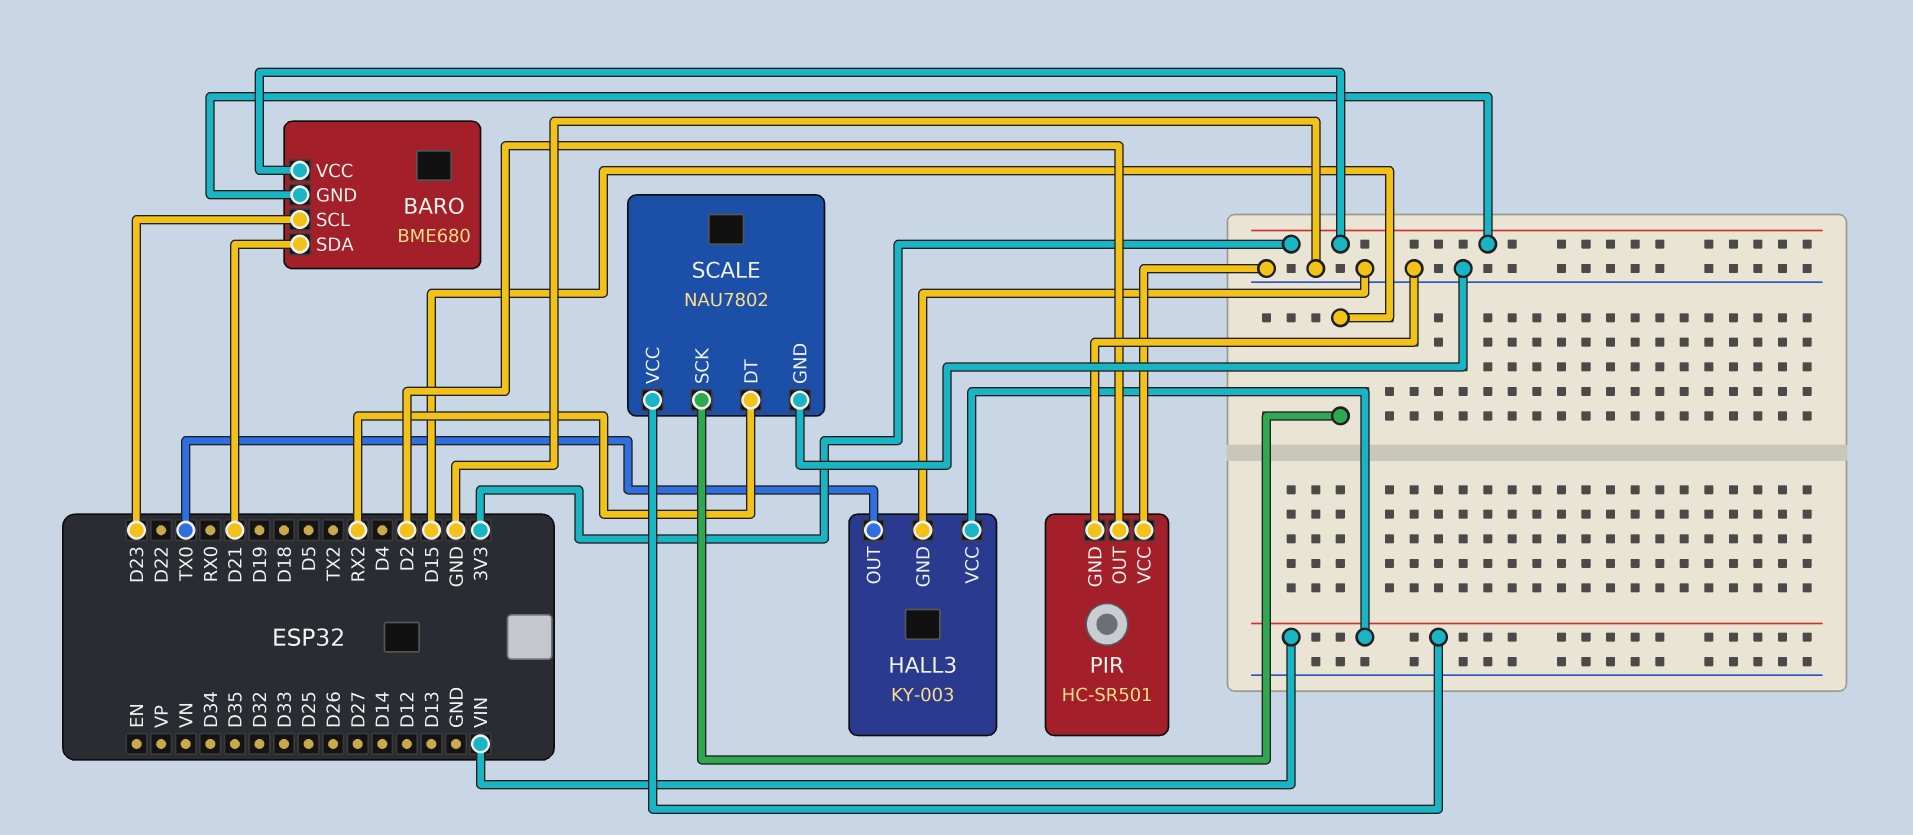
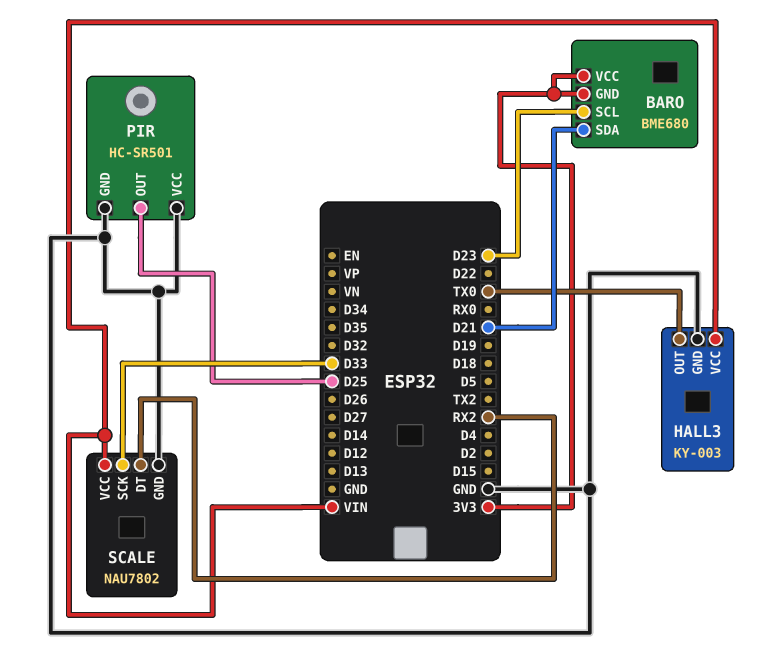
PIR pin OUT: D2 -> D25
SCALE pin SCK: D15 -> D33

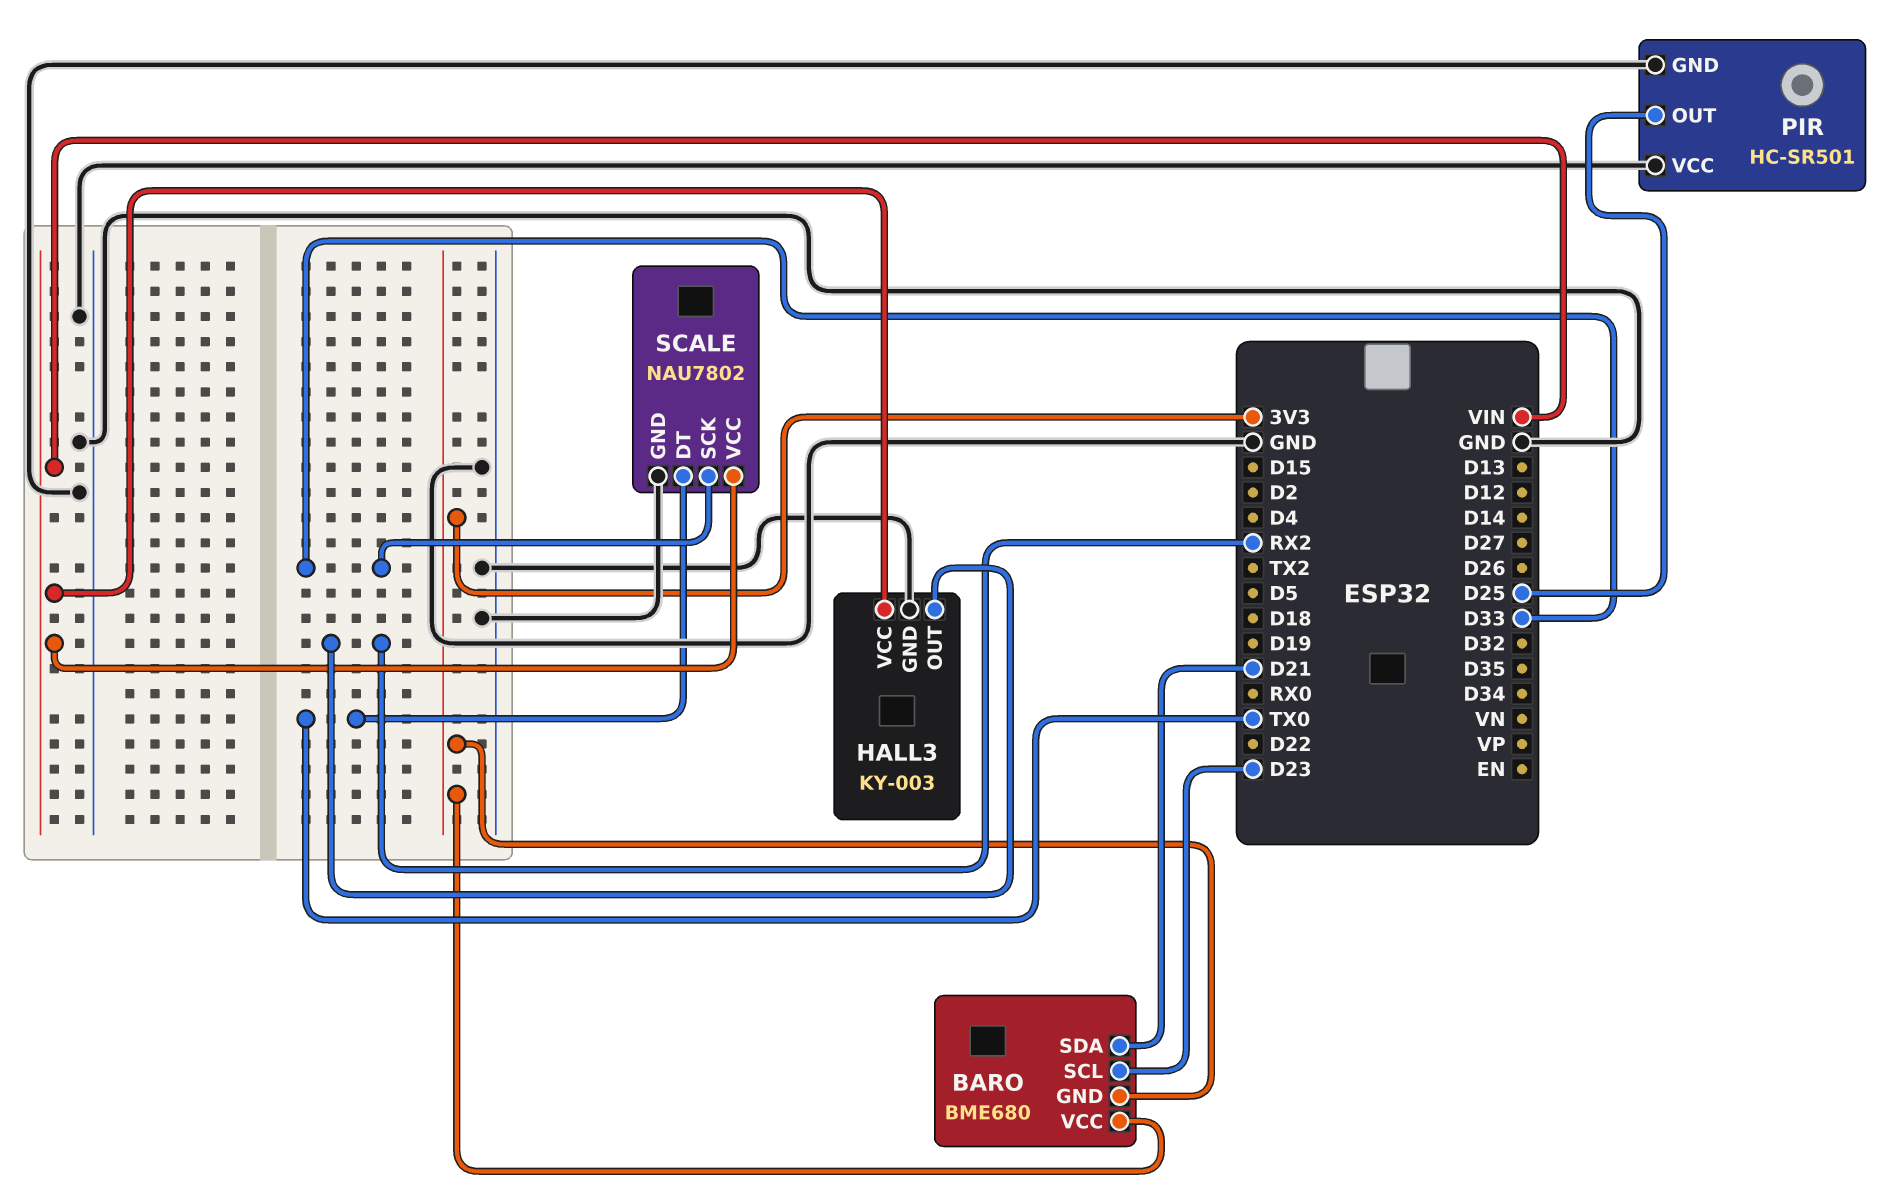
HALL3 pin OUT: TX0 -> RX2
SCALE pin DT: RX2 -> TX0

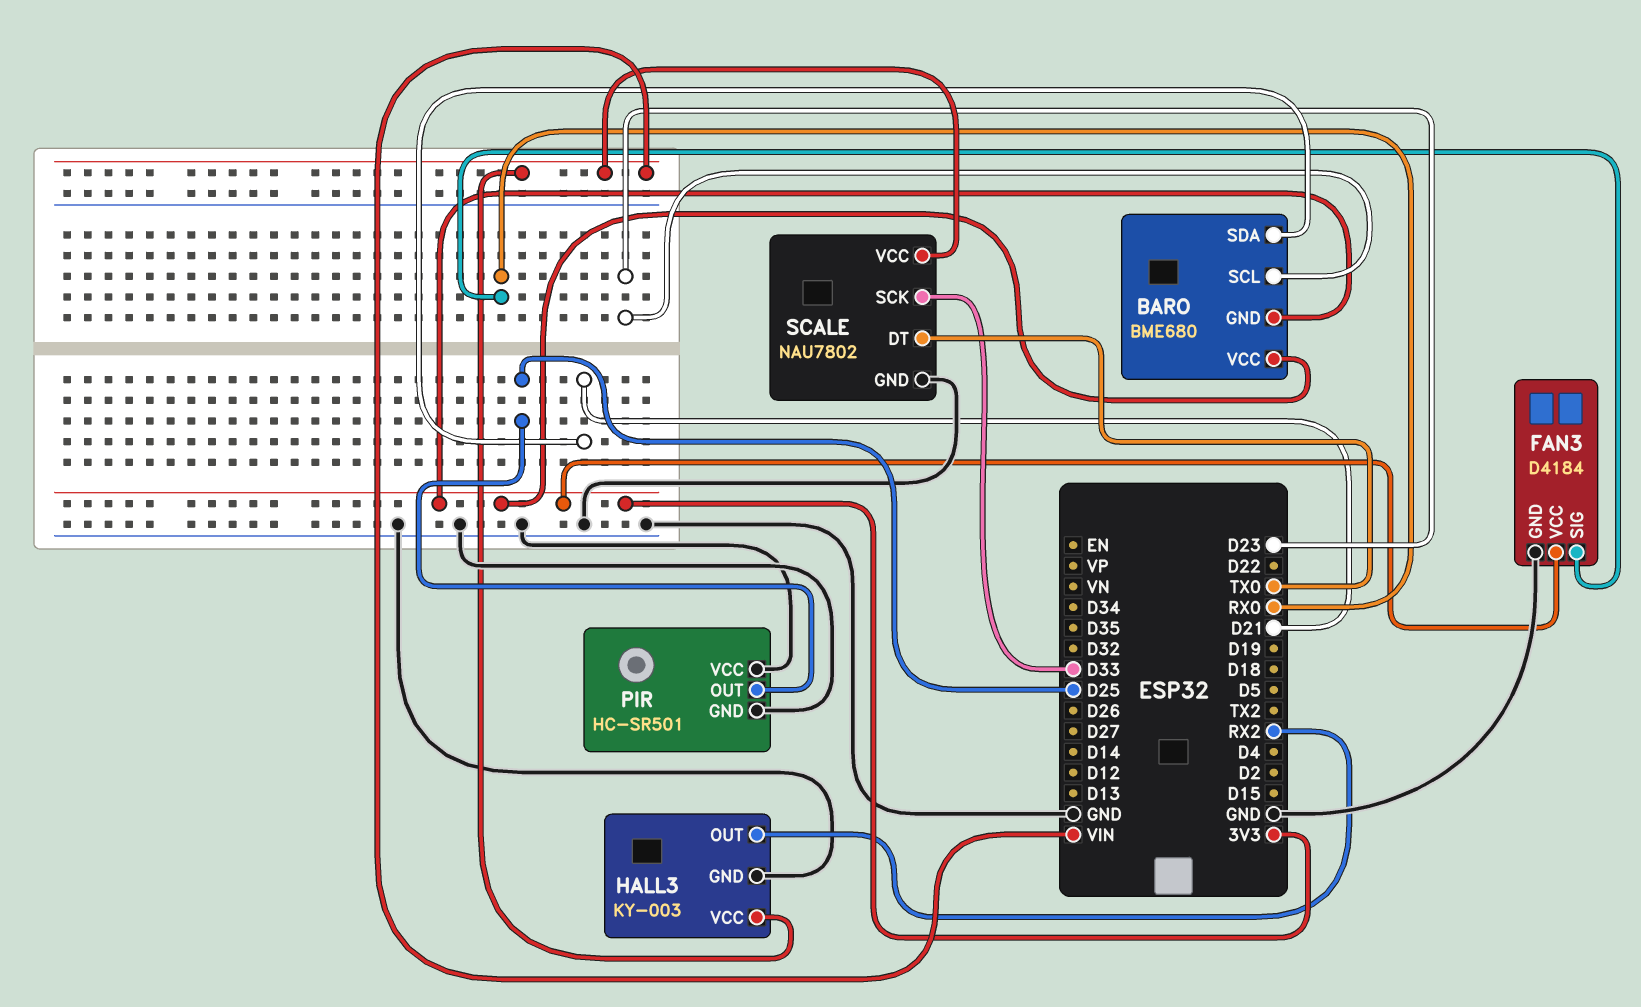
FAN3: none -> D4184
FAN3 pin GND: none -> GND
FAN3 pin SIG: none -> RX0
FAN3 pin VCC: none -> 3V3

